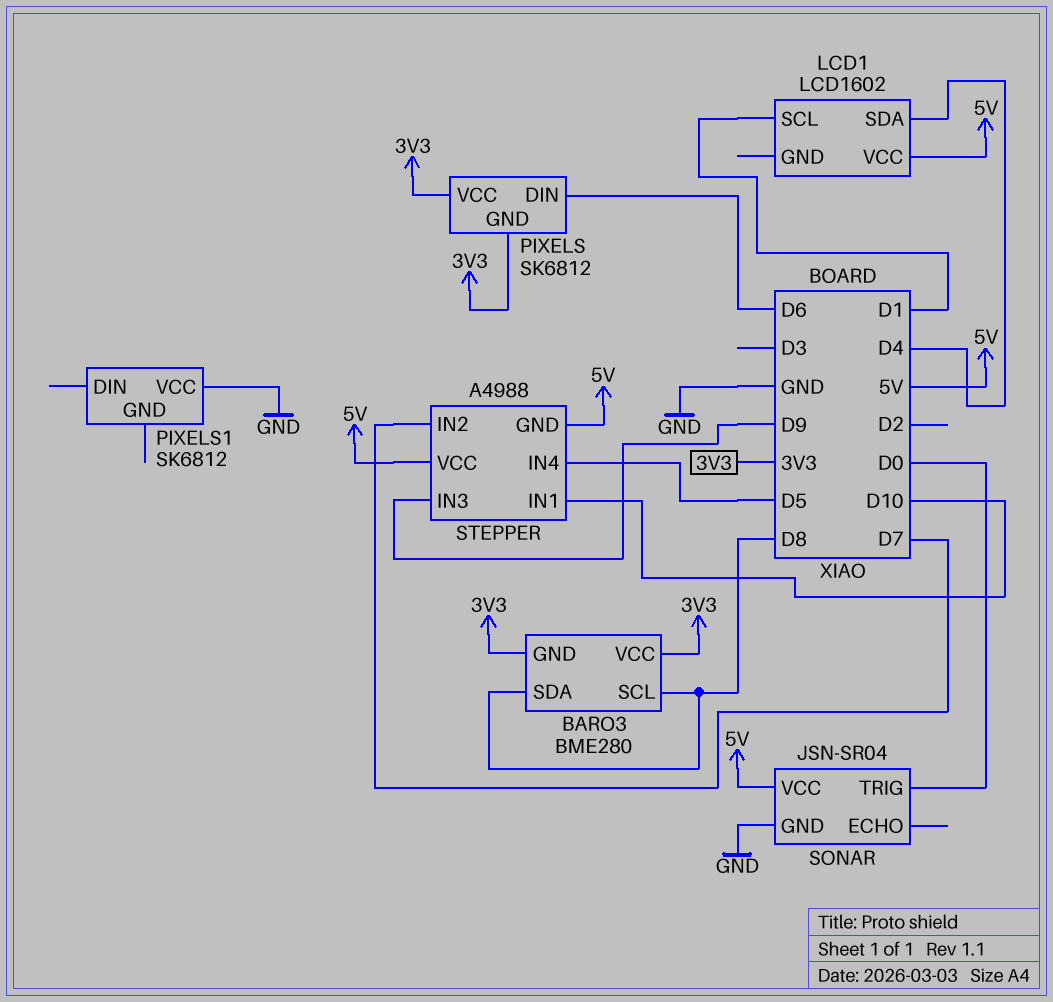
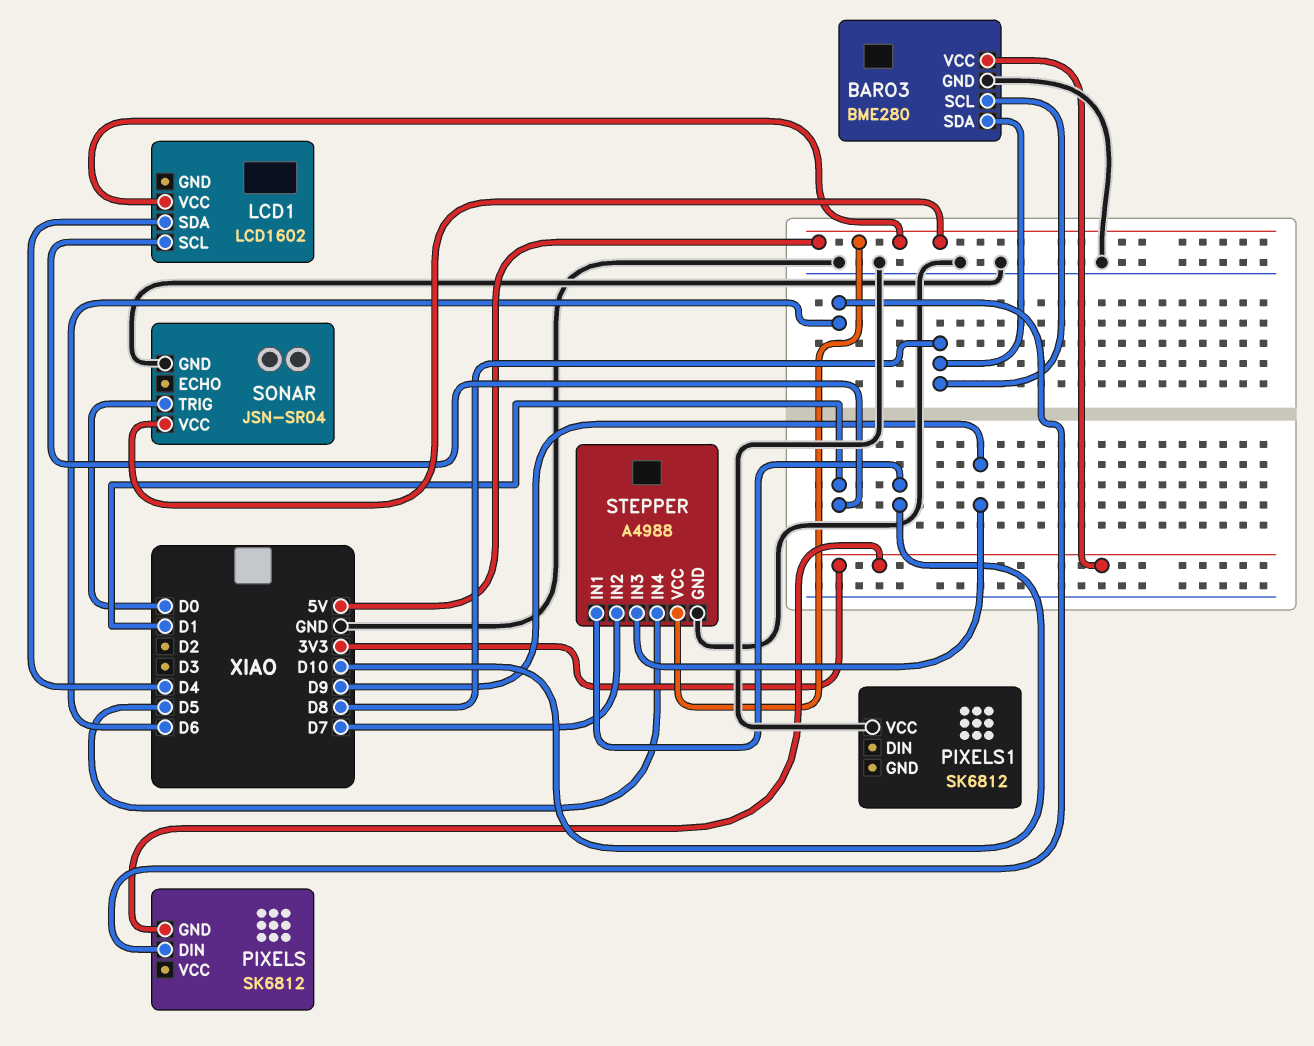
BARO3 pin GND: 3V3 -> GND
PIXELS pin VCC: 3V3 -> none
STEPPER pin GND: 5V -> GND

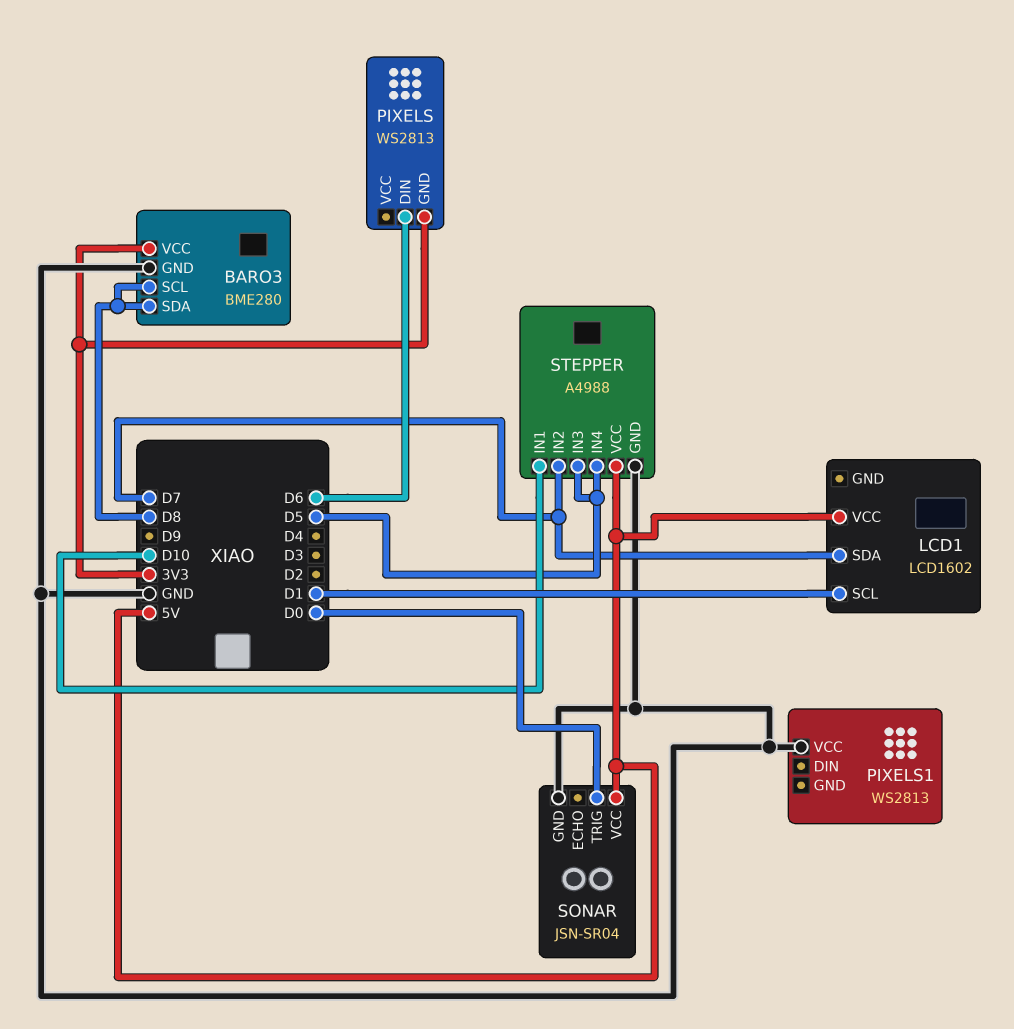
LCD1 pin SDA: D4 -> D7
PIXELS: SK6812 -> WS2813
PIXELS1: SK6812 -> WS2813
STEPPER pin IN3: D9 -> D5

